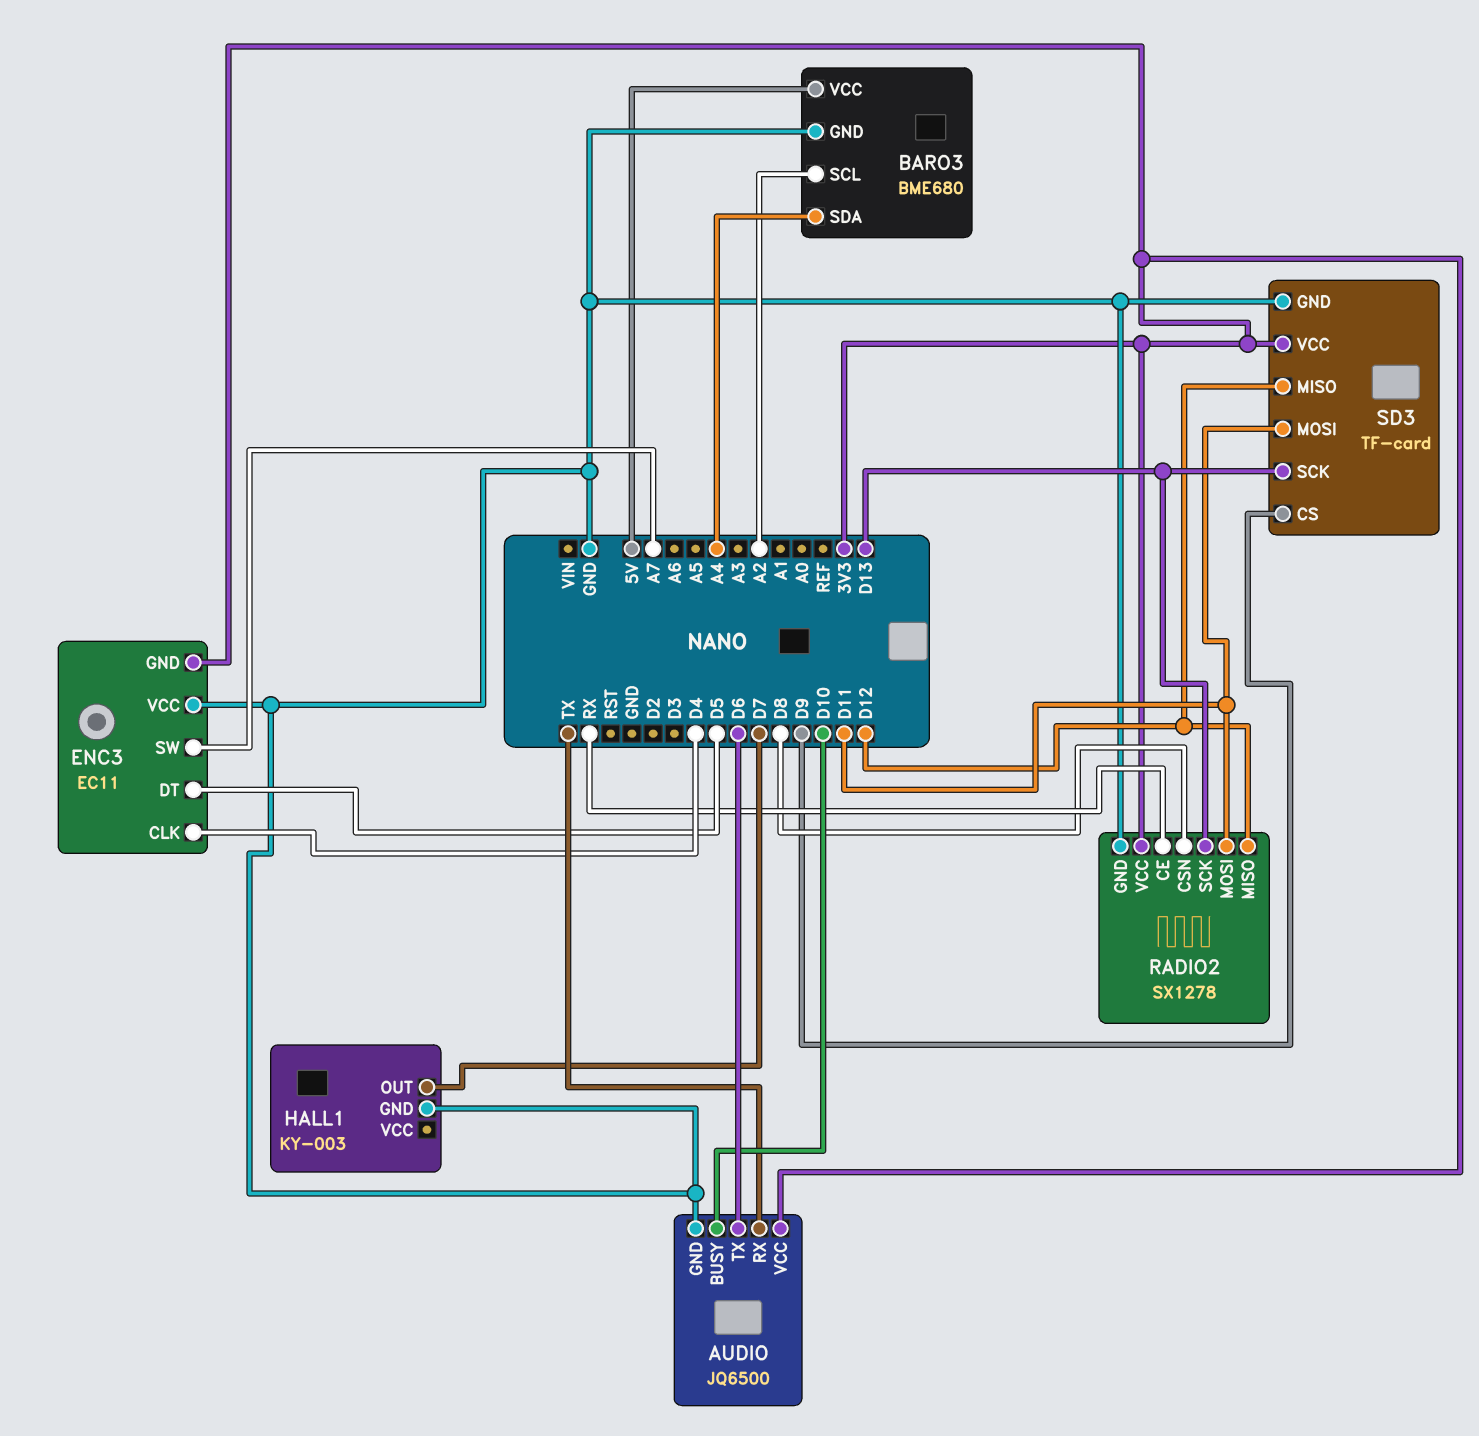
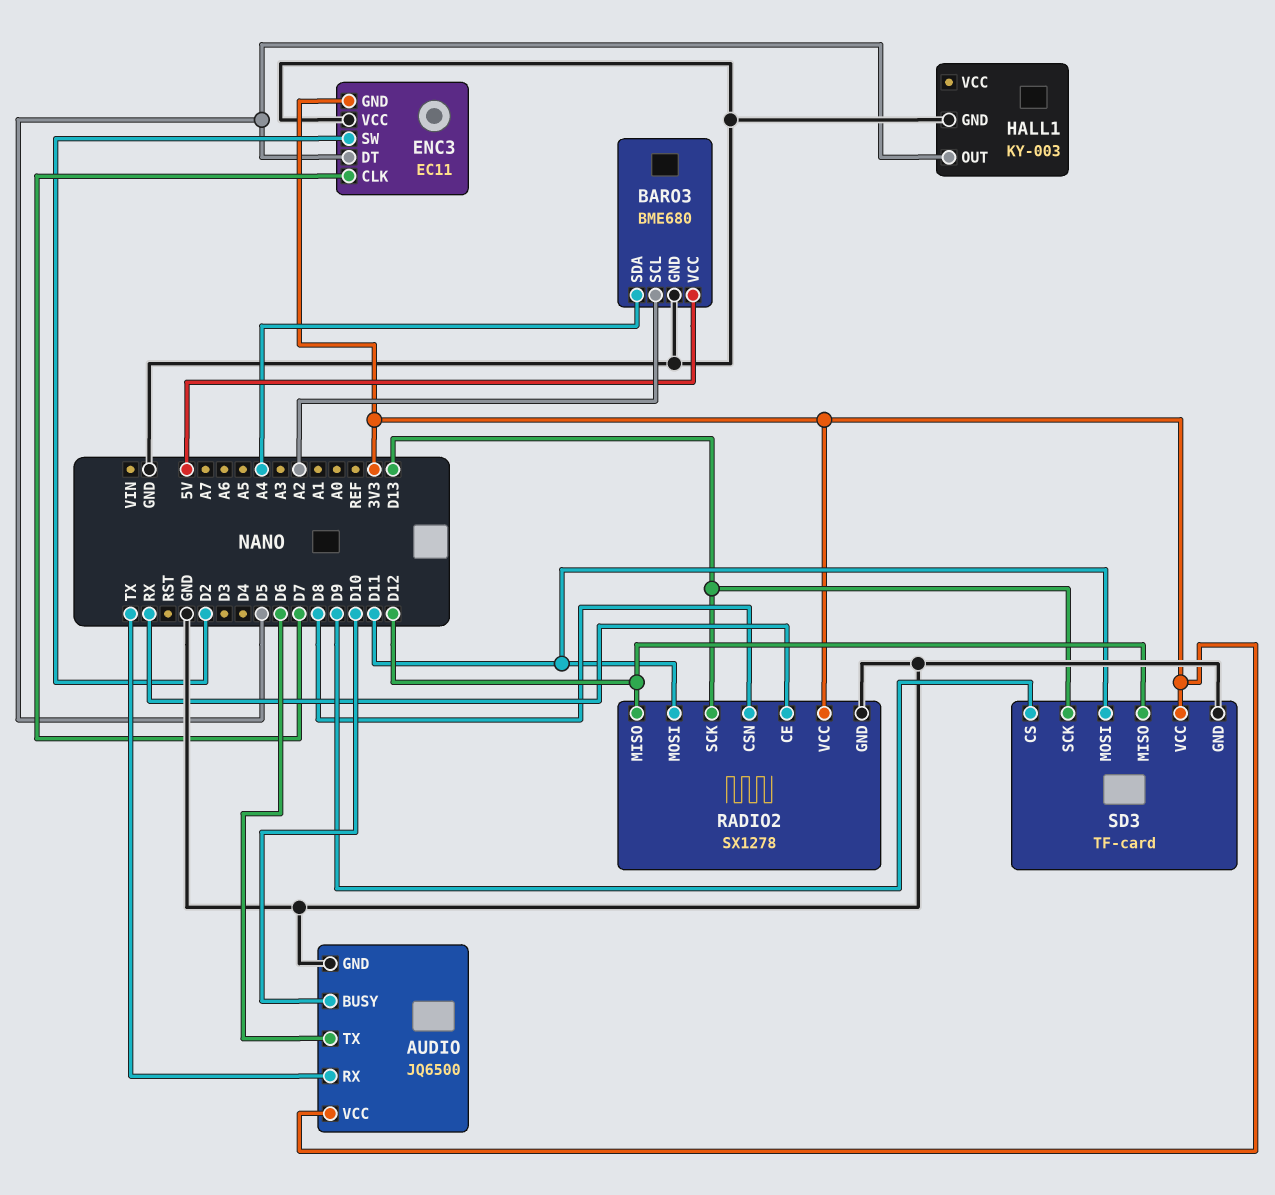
ENC3 pin CLK: D4 -> D7
ENC3 pin SW: A7 -> D2
HALL1 pin OUT: D7 -> D5

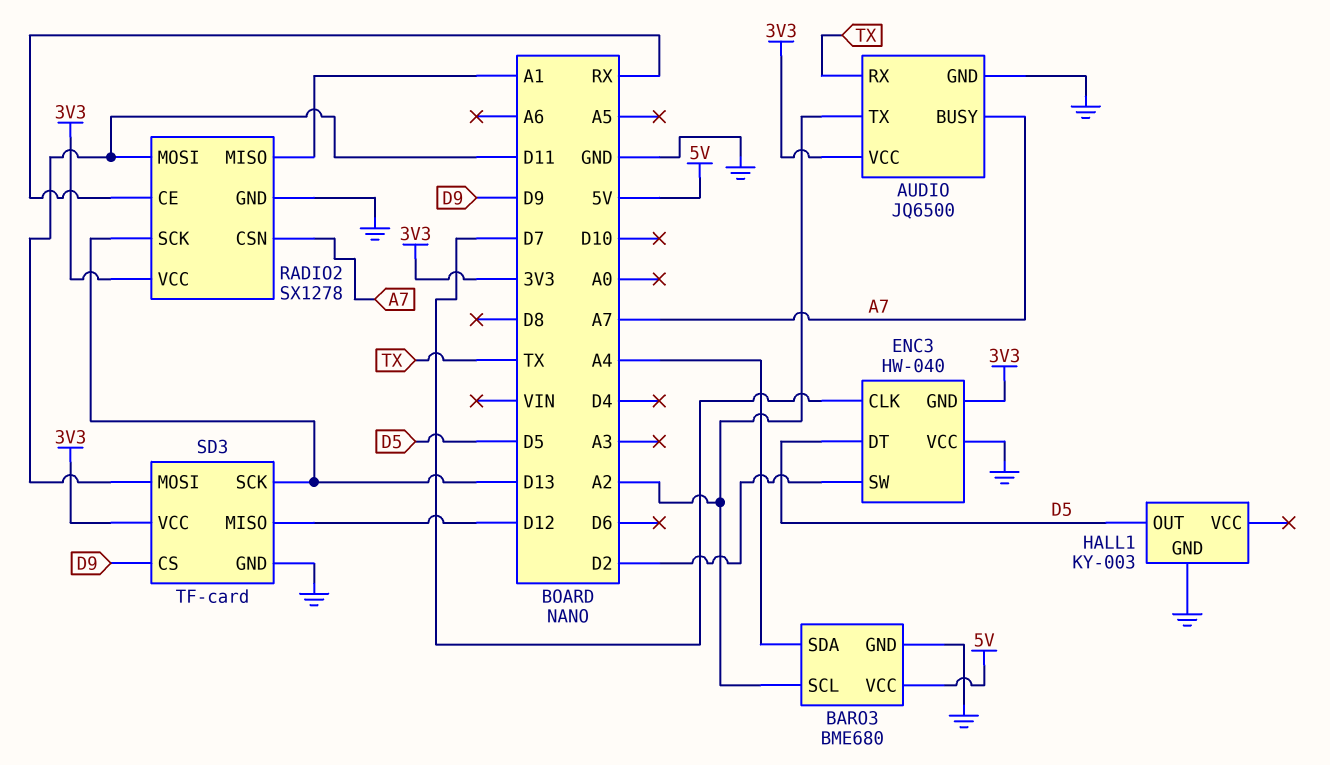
AUDIO pin BUSY: D10 -> A7
AUDIO pin TX: D6 -> A2
ENC3: EC11 -> HW-040
RADIO2 pin CSN: D8 -> A7
RADIO2 pin MISO: D12 -> A1

